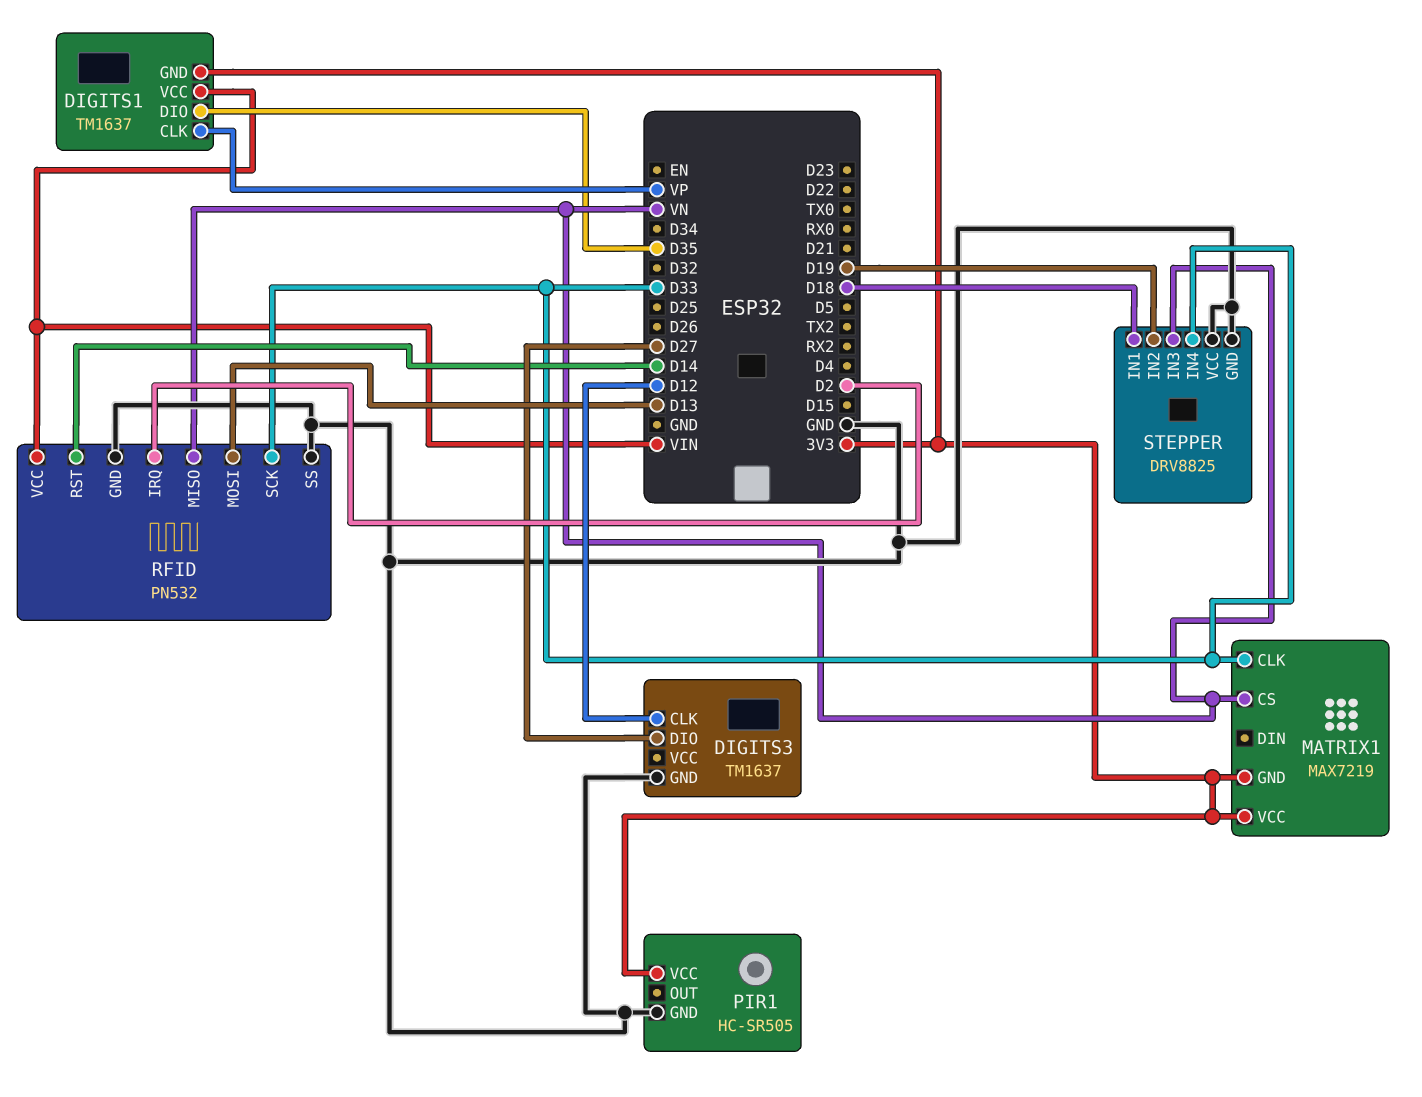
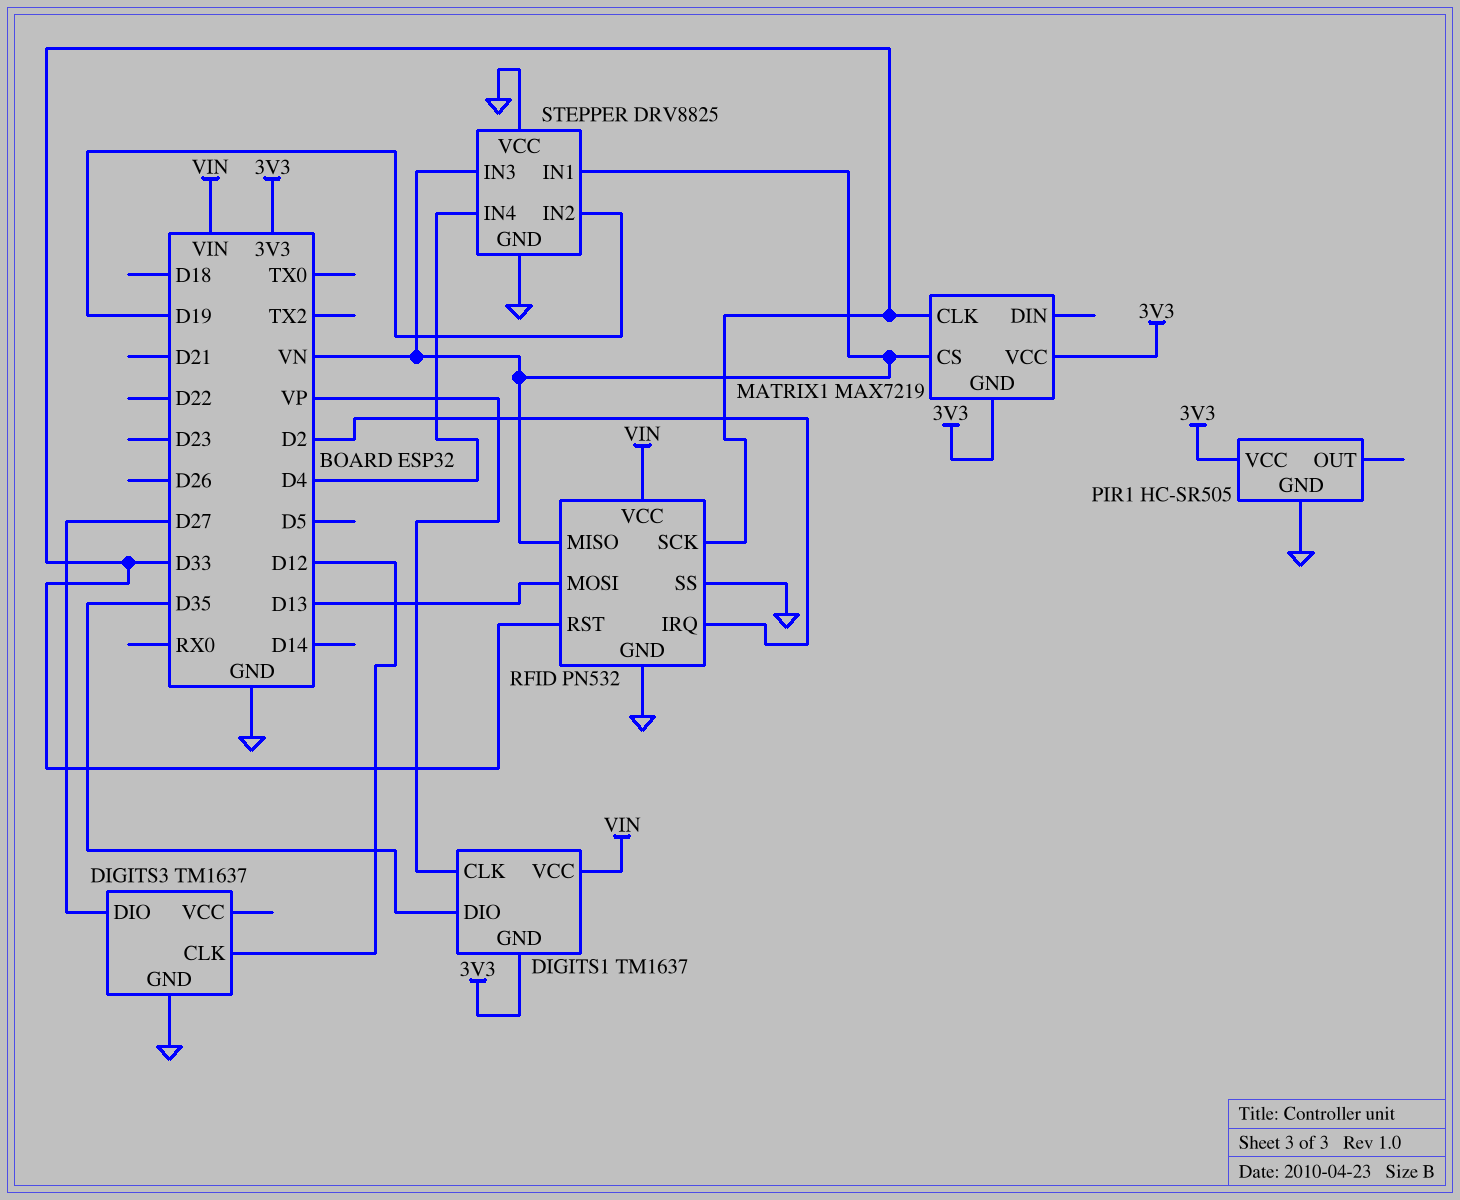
RFID pin RST: D14 -> D33
STEPPER pin IN1: D18 -> VN
STEPPER pin IN4: D33 -> D4

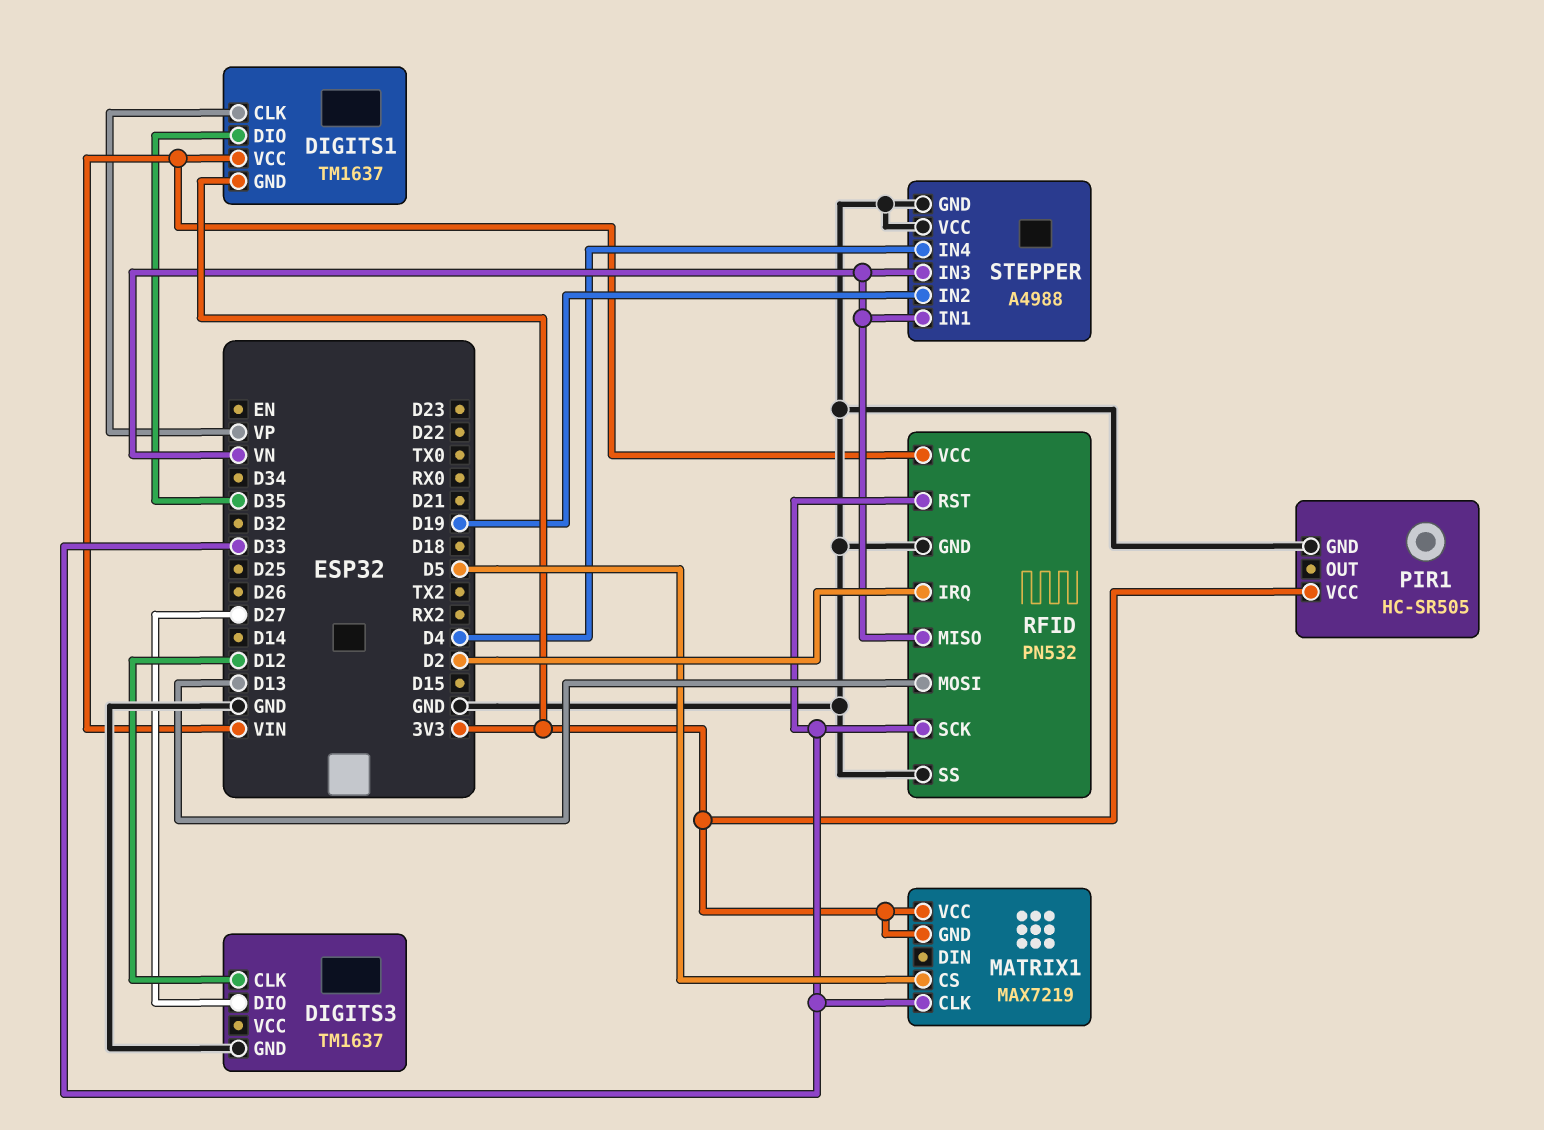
MATRIX1 pin CS: VN -> D5
STEPPER: DRV8825 -> A4988

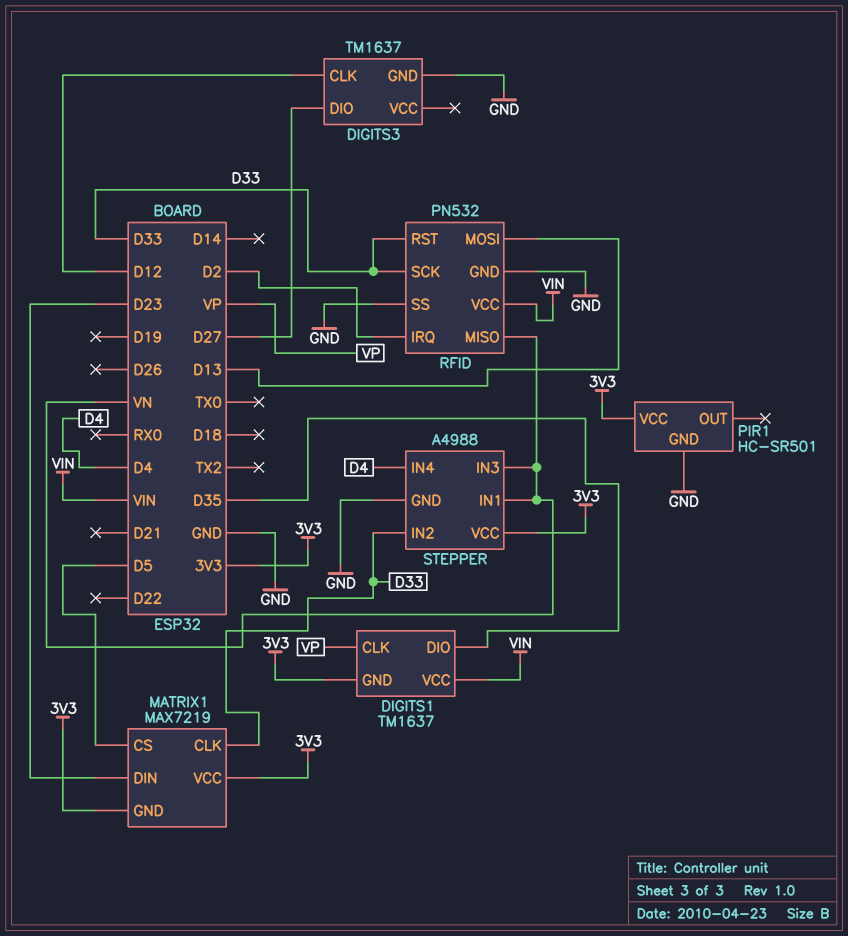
MATRIX1 pin DIN: none -> D23
PIR1: HC-SR505 -> HC-SR501
STEPPER pin IN2: D19 -> D33
STEPPER pin VCC: GND -> 3V3

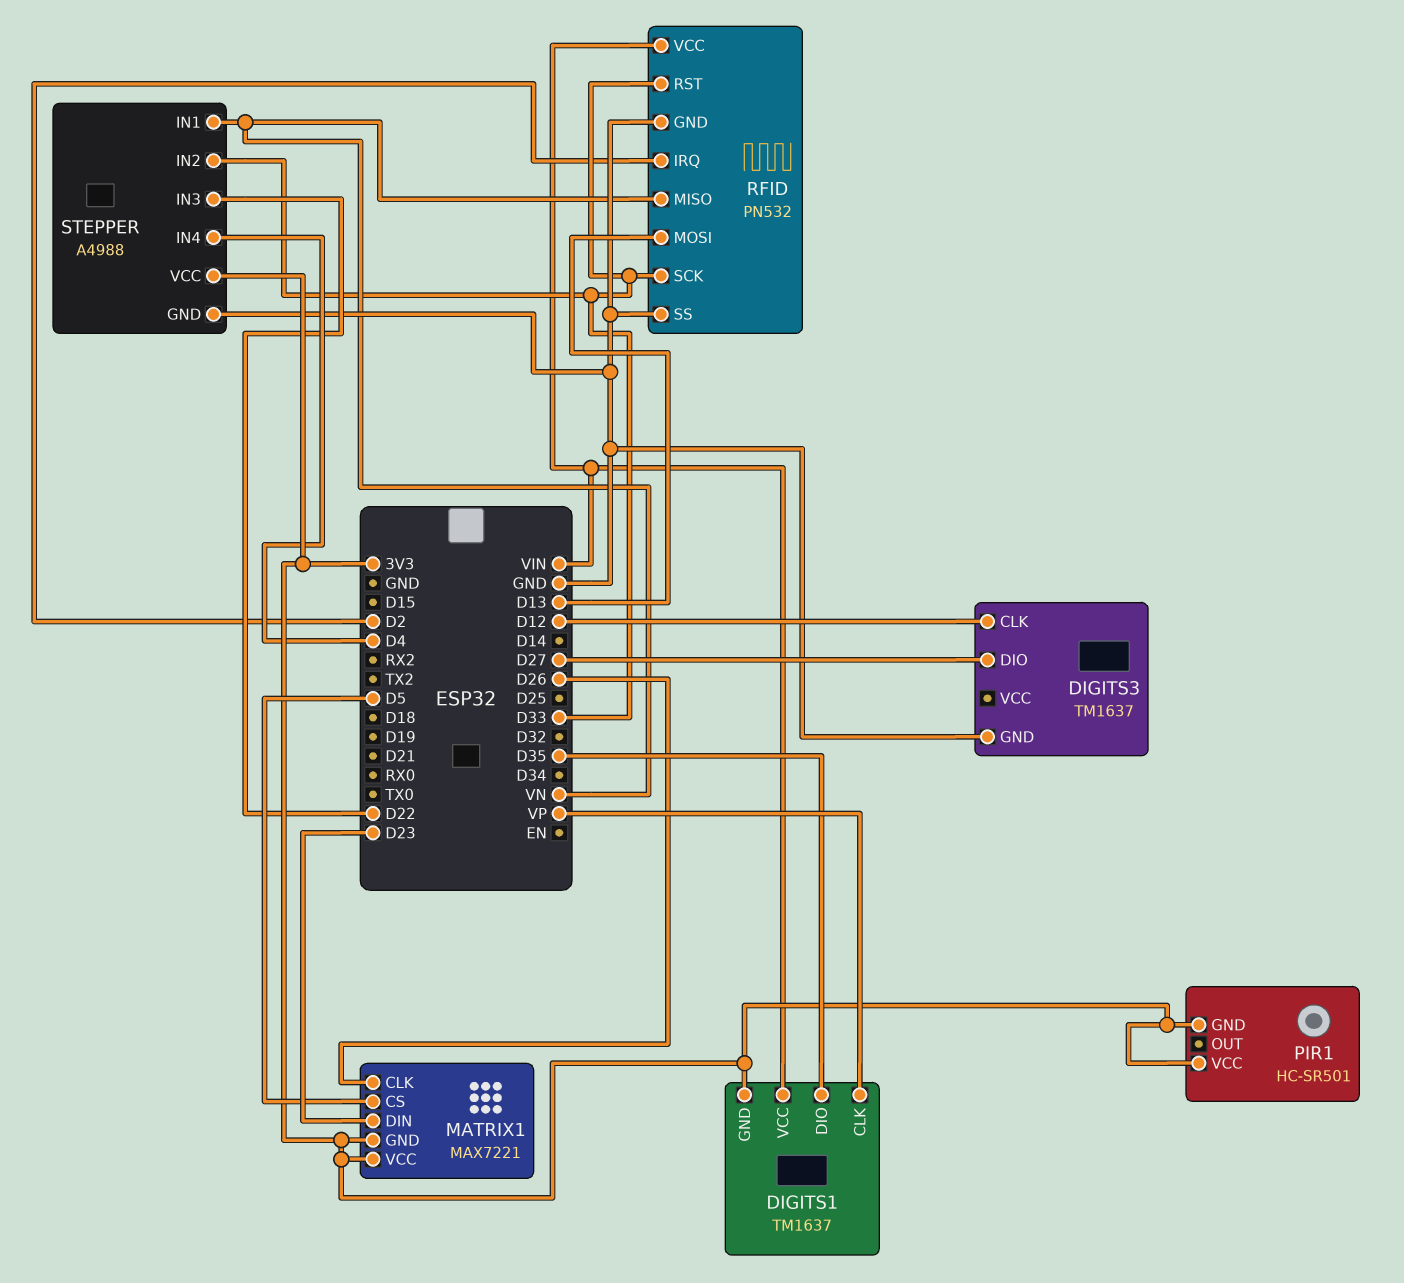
MATRIX1: MAX7219 -> MAX7221
MATRIX1 pin CLK: D33 -> D26
PIR1 pin GND: GND -> 3V3
STEPPER pin IN3: VN -> D22

